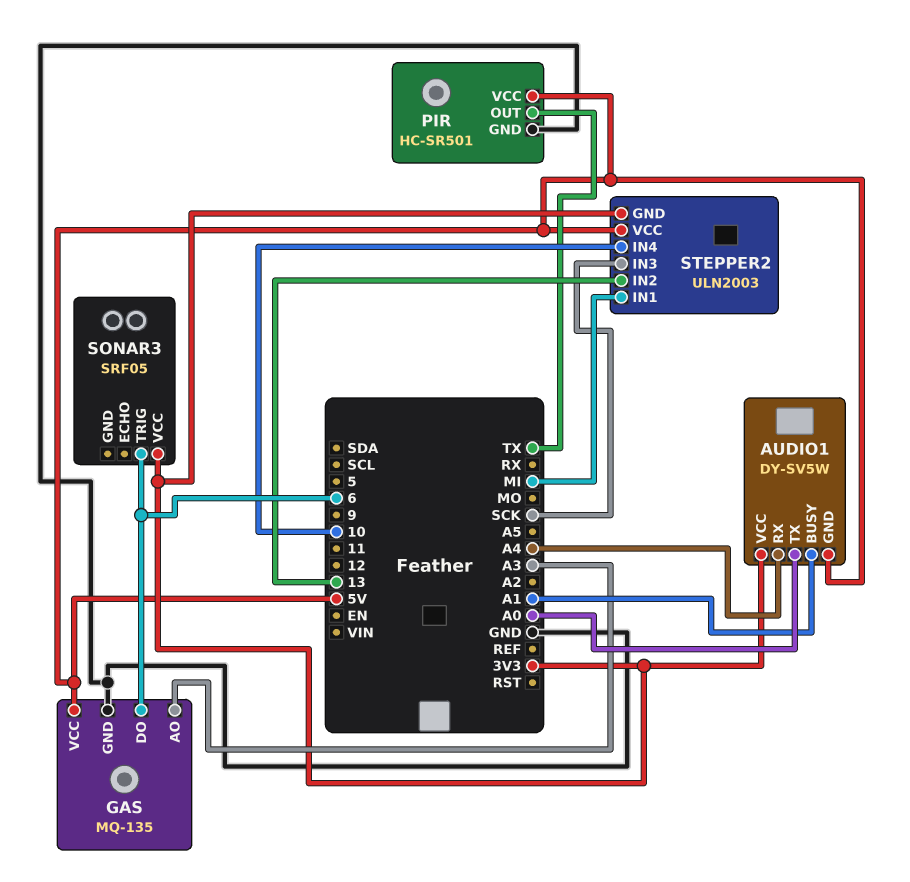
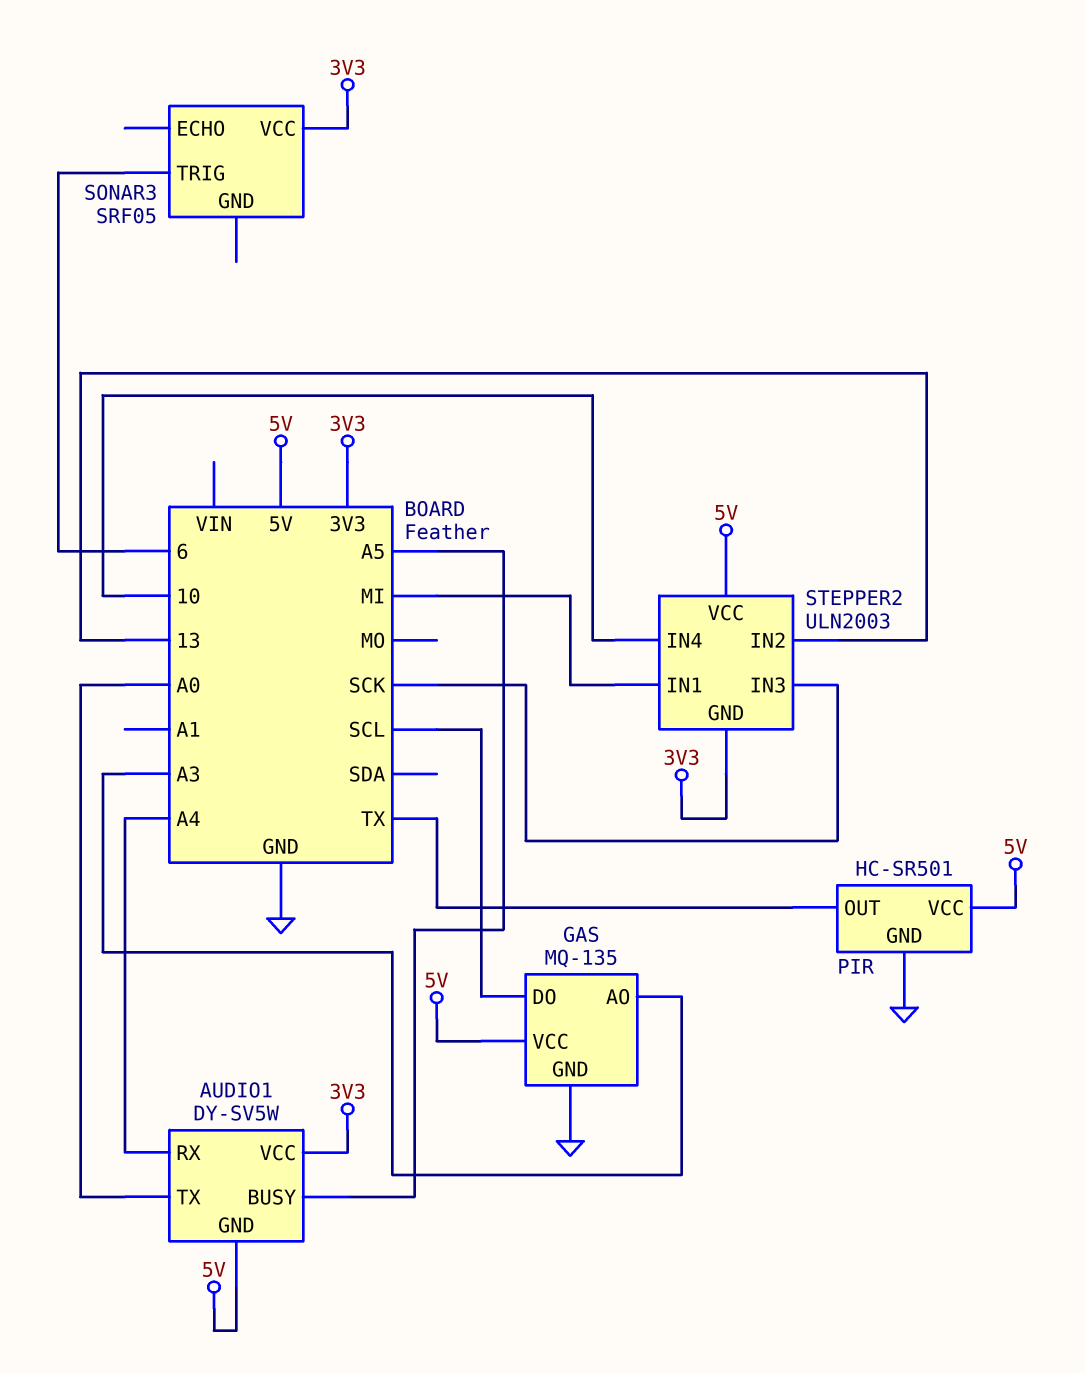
AUDIO1 pin BUSY: A1 -> A5
GAS pin DO: 6 -> SCL

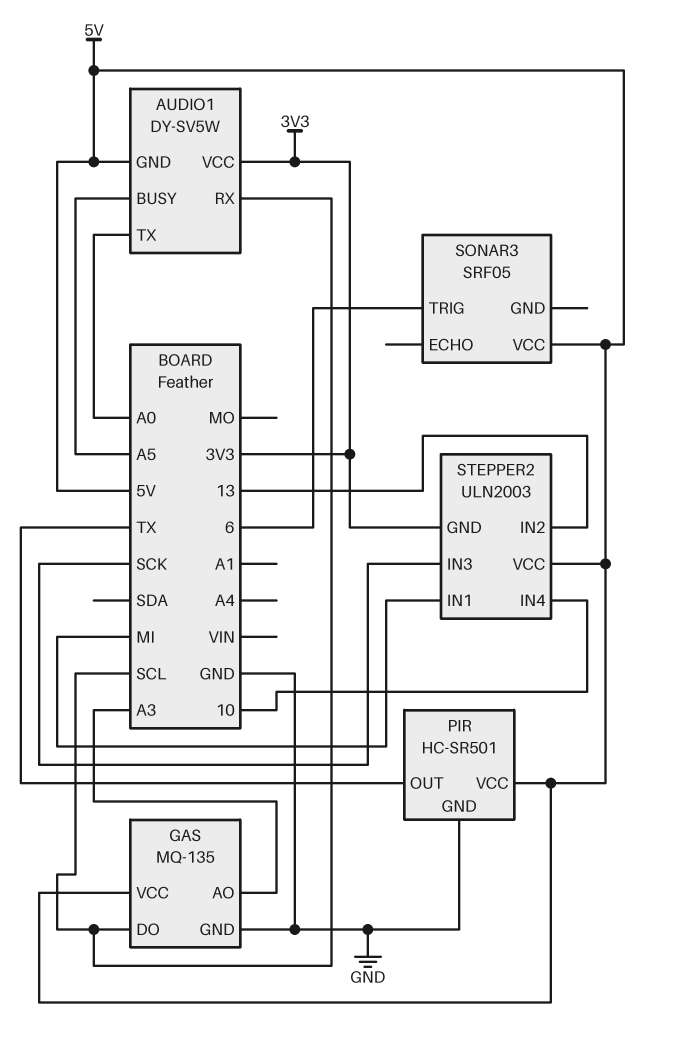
AUDIO1 pin RX: A4 -> SCL
SONAR3 pin VCC: 3V3 -> 5V

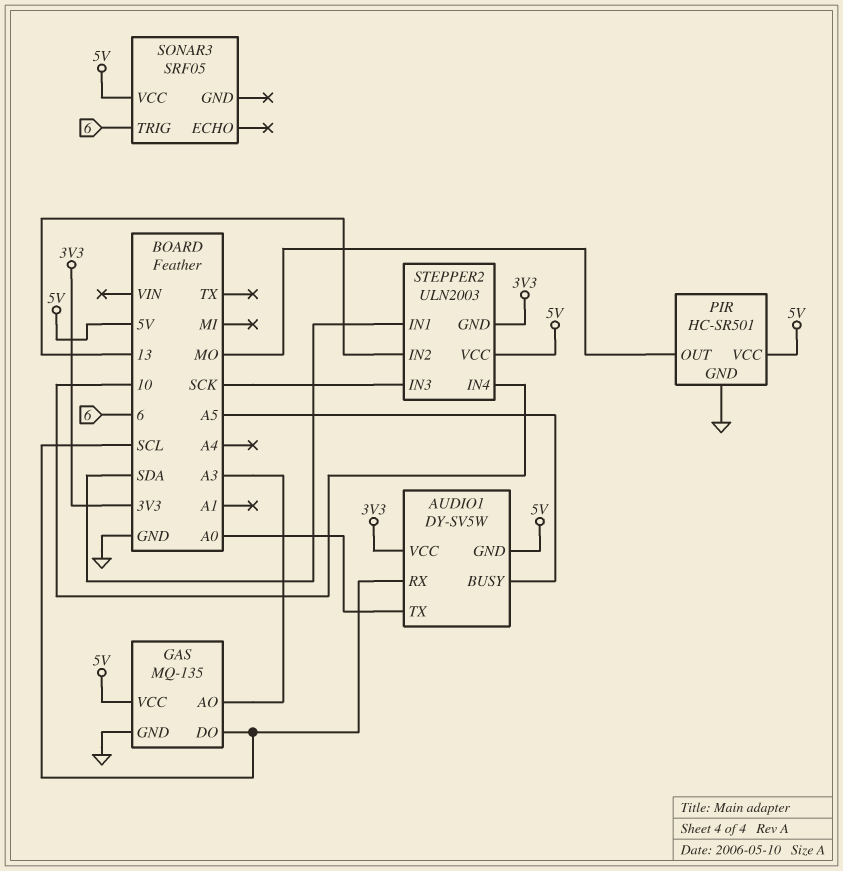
PIR pin OUT: TX -> MO
STEPPER2 pin IN1: MI -> SDA

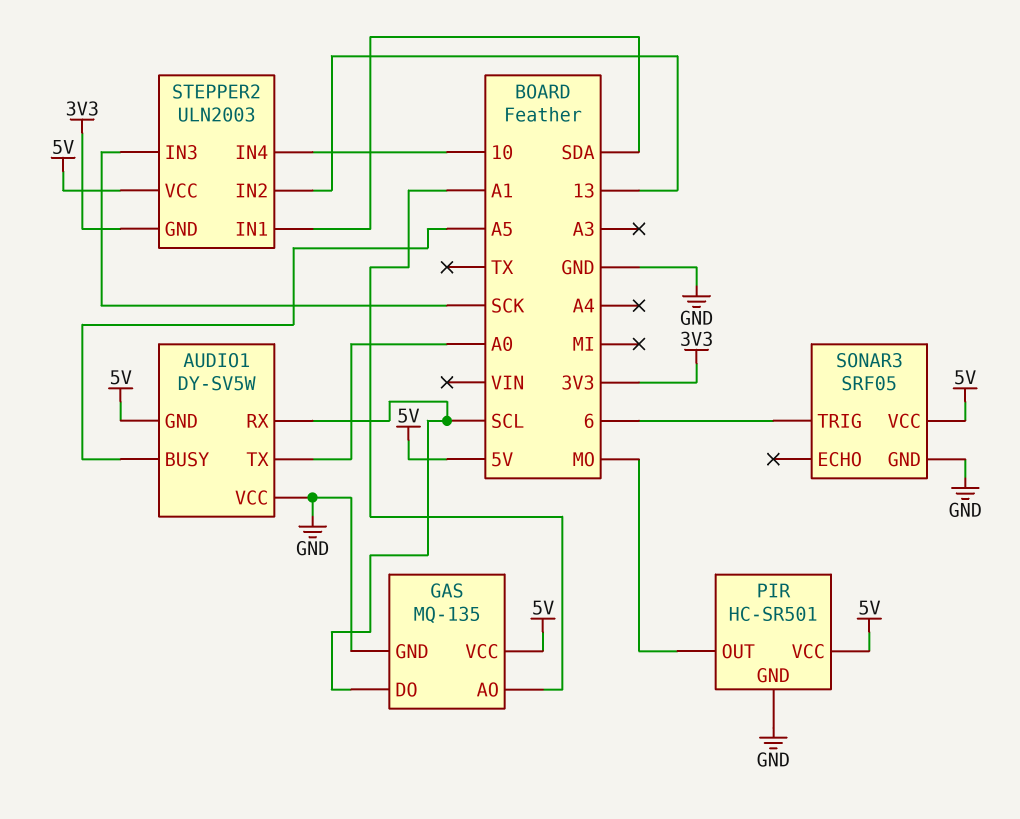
AUDIO1 pin VCC: 3V3 -> GND
GAS pin AO: A3 -> A1
SONAR3 pin GND: none -> GND

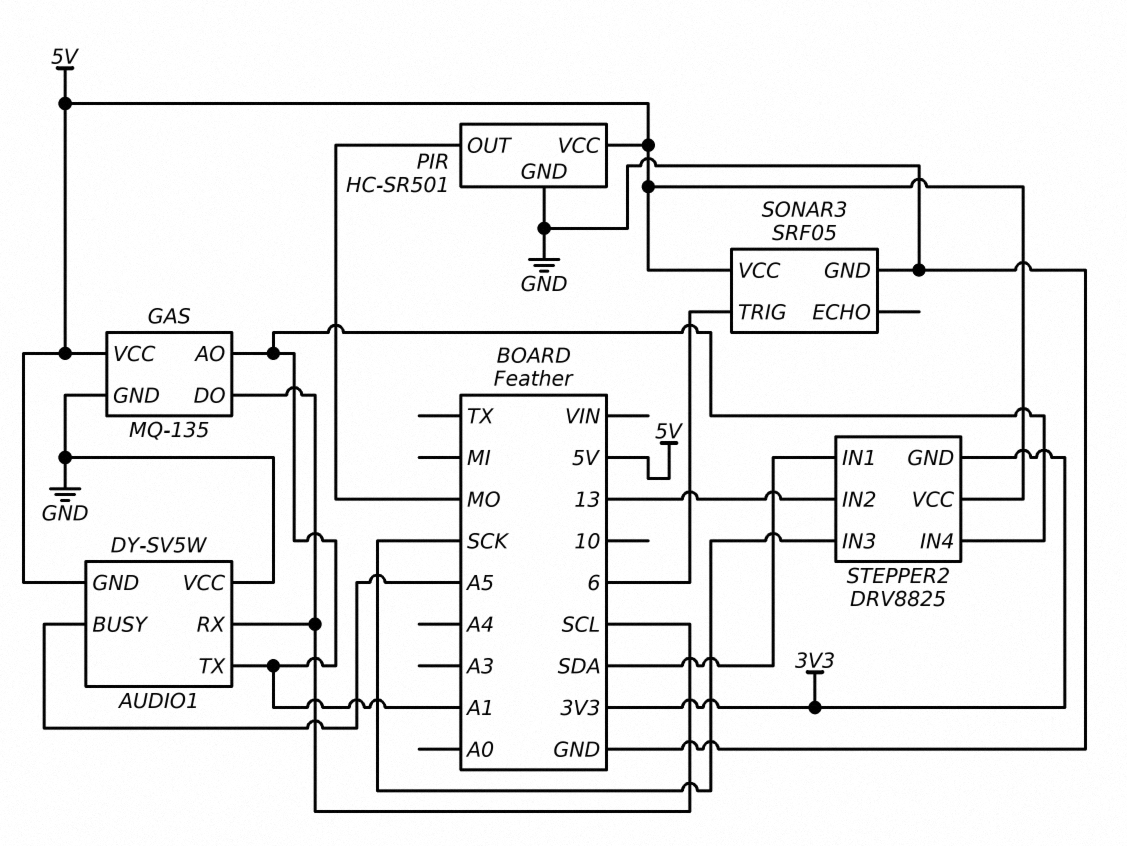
AUDIO1 pin TX: A0 -> A1
STEPPER2: ULN2003 -> DRV8825
STEPPER2 pin IN4: 10 -> A1

